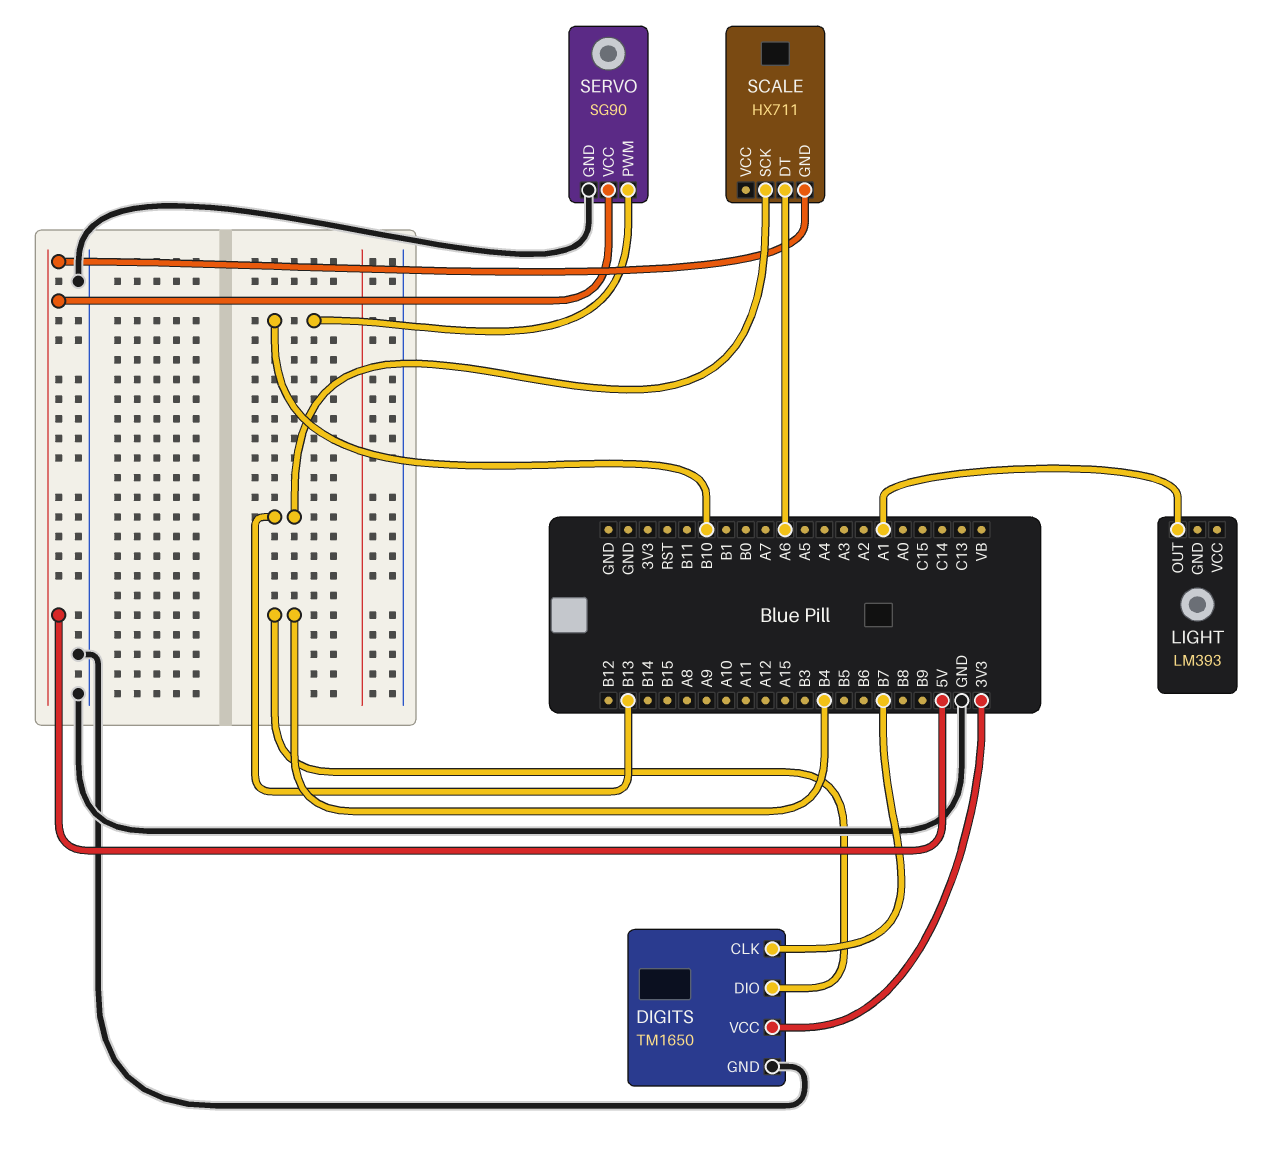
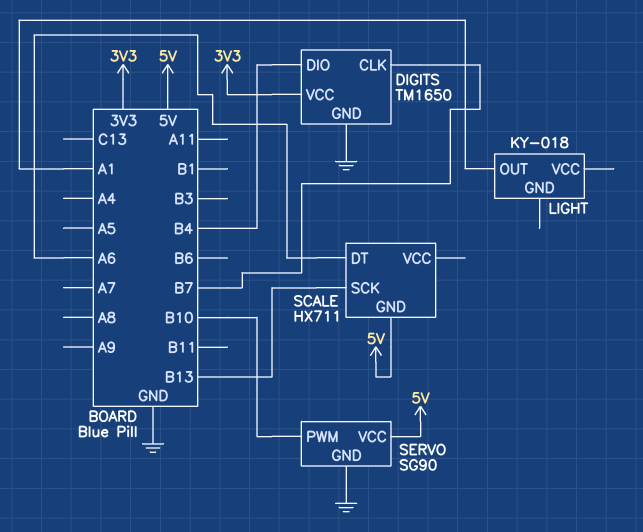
LIGHT: LM393 -> KY-018

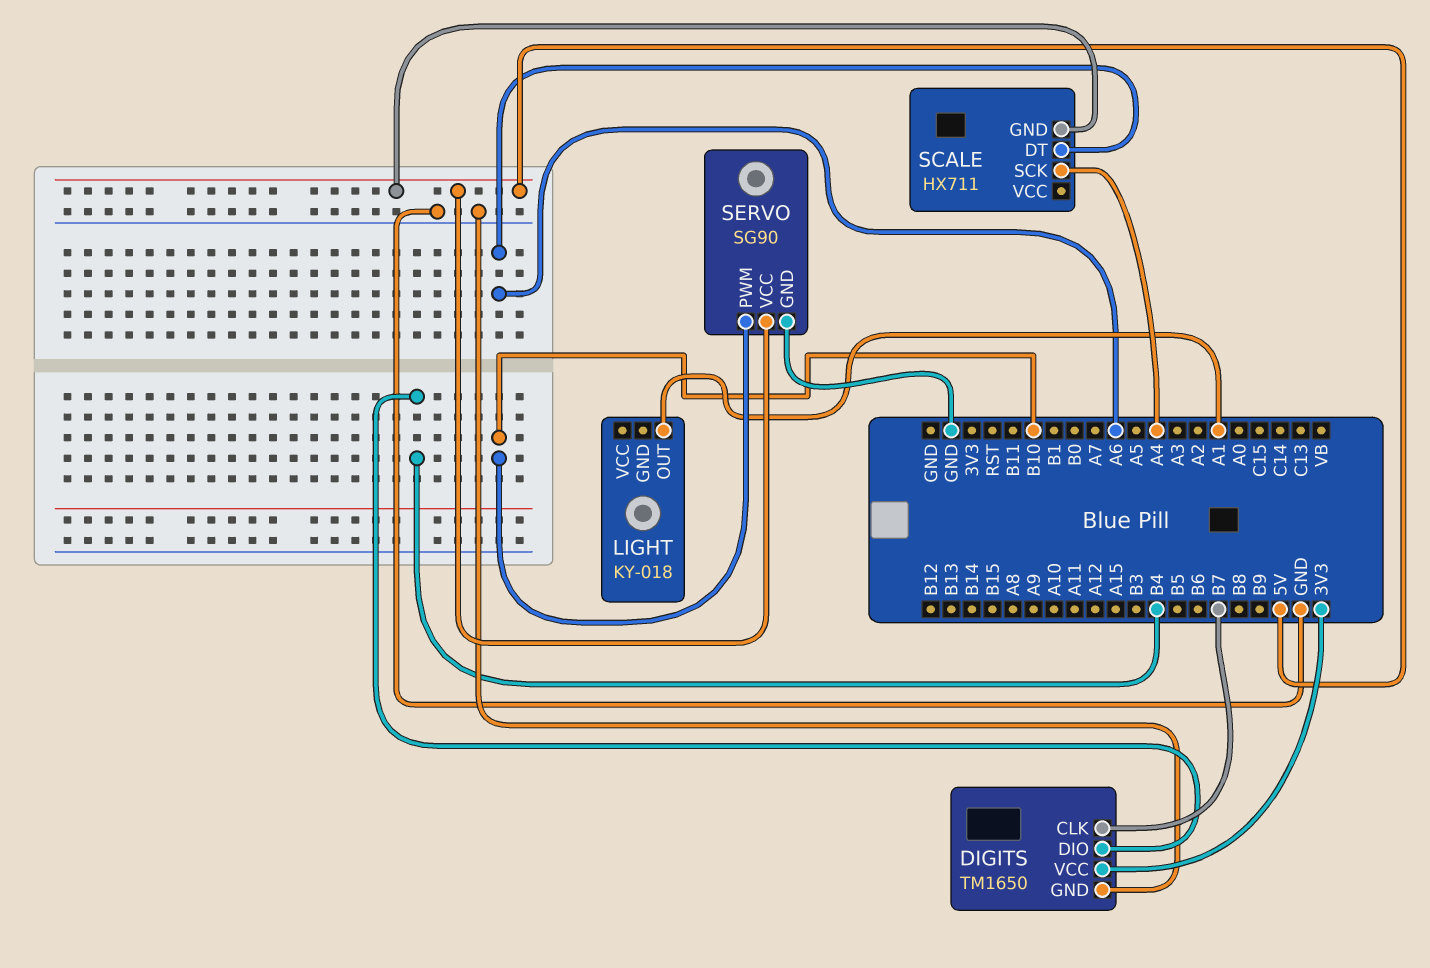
SCALE pin SCK: B13 -> A4

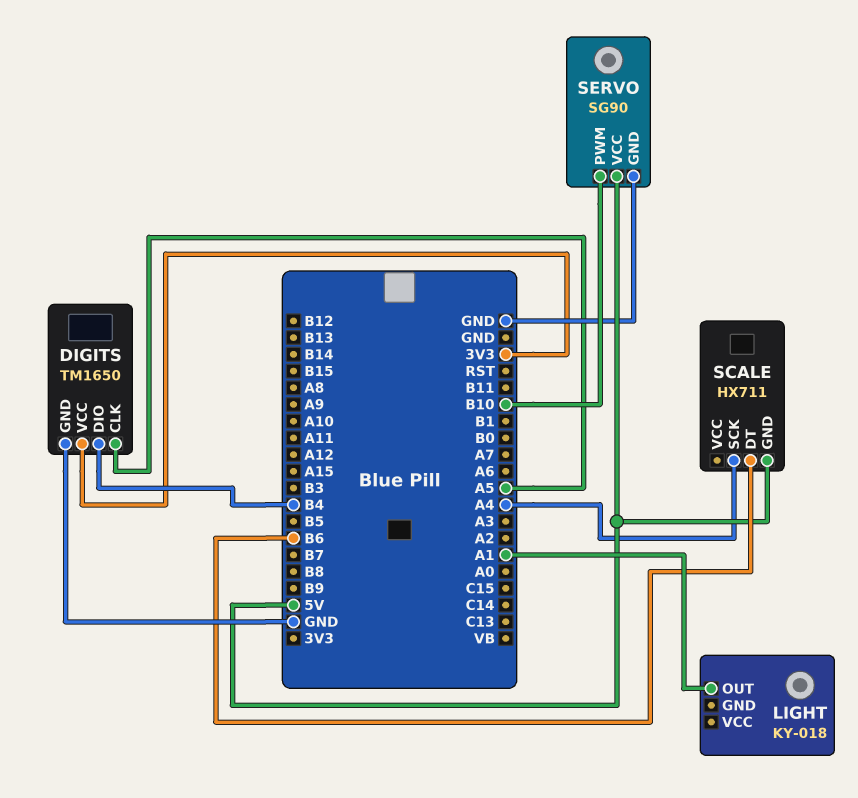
DIGITS pin CLK: B7 -> A5
SCALE pin DT: A6 -> B6

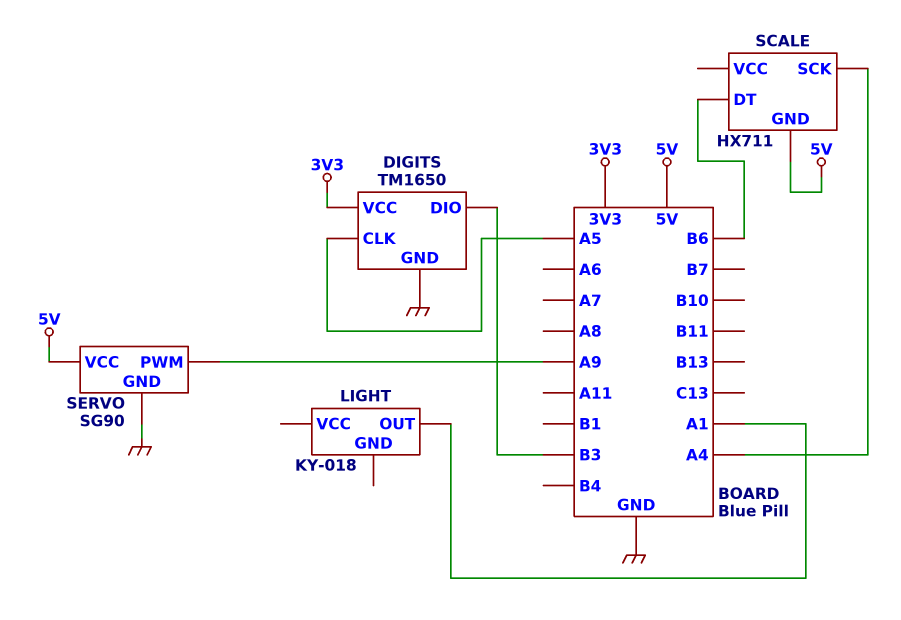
DIGITS pin DIO: B4 -> B3
SERVO pin PWM: B10 -> A9

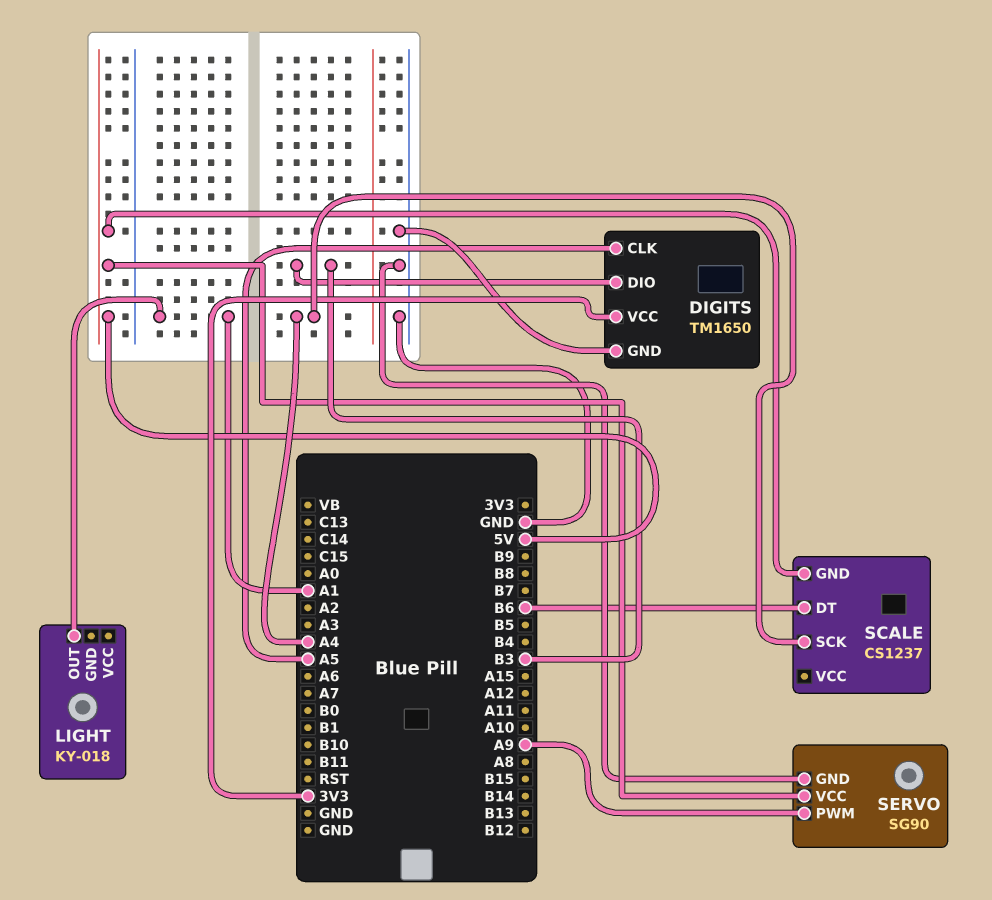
SCALE: HX711 -> CS1237

